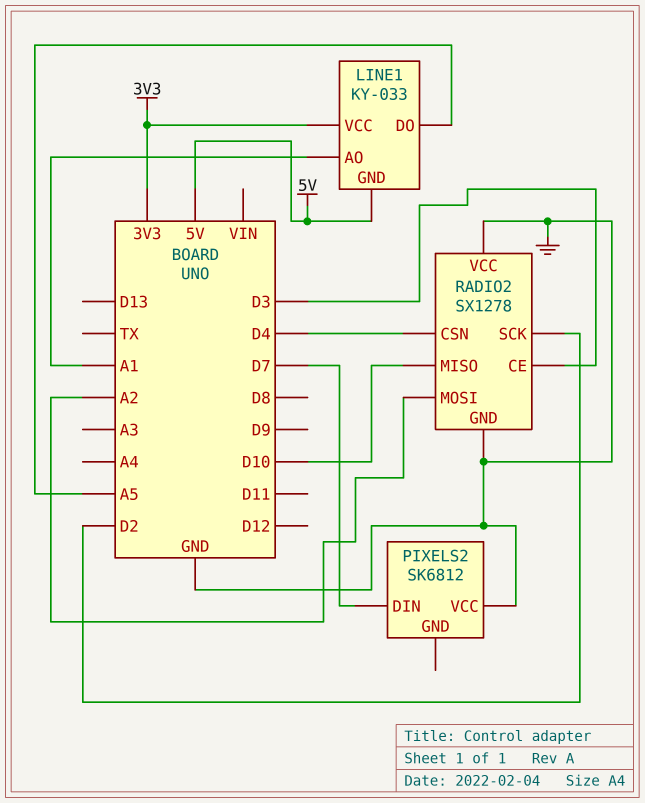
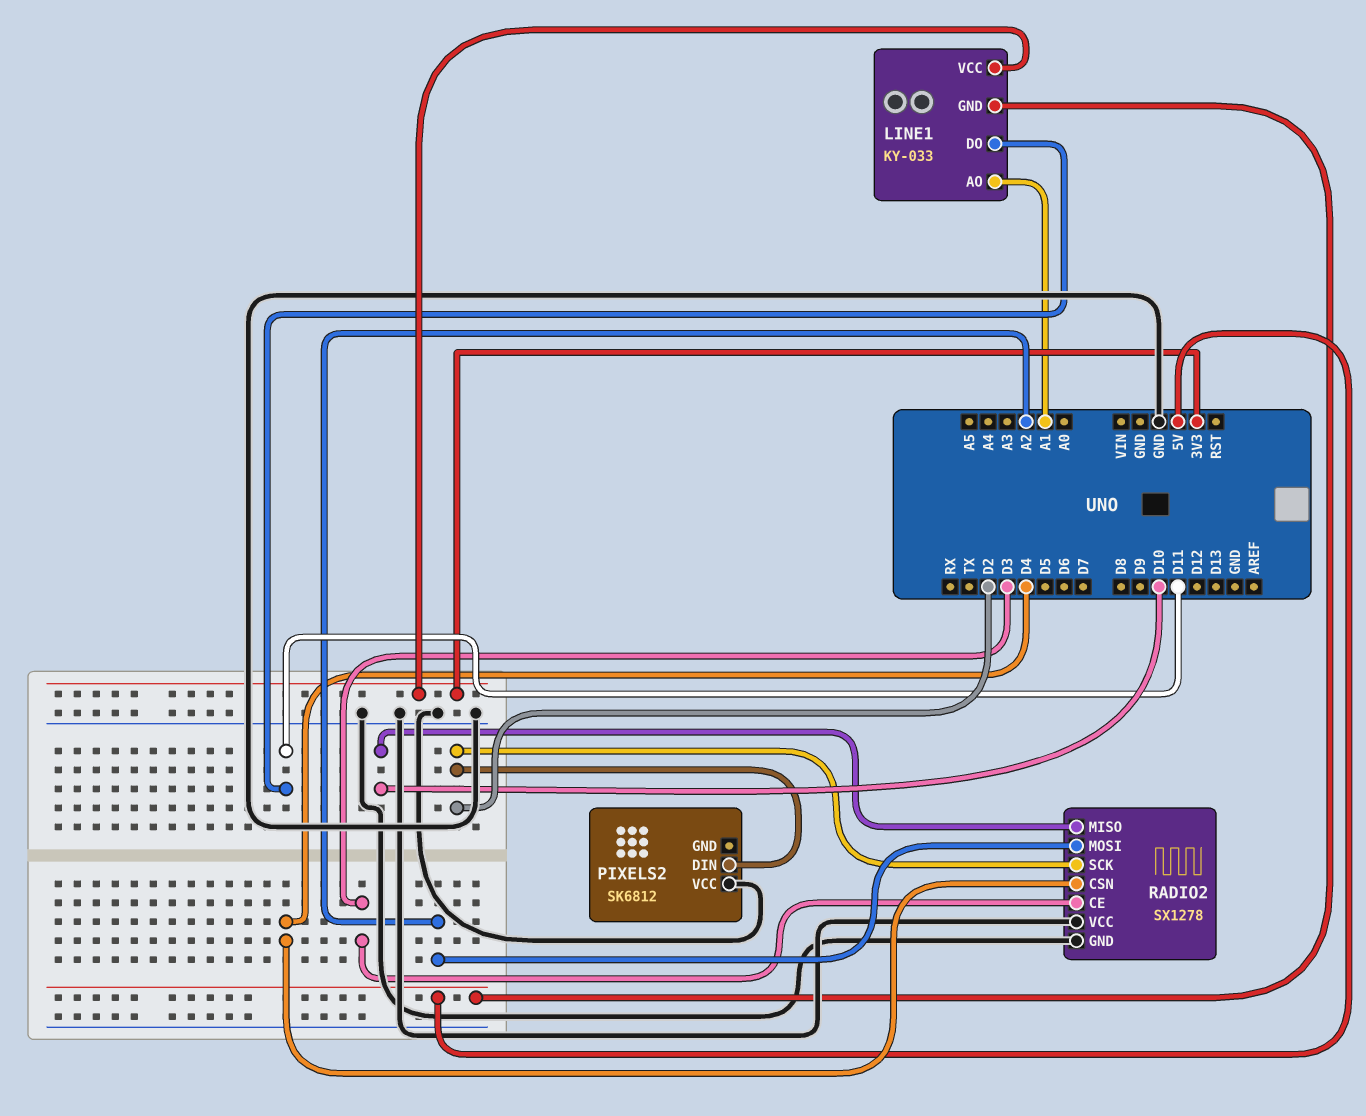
LINE1 pin DO: A5 -> D11
PIXELS2 pin DIN: D7 -> D2

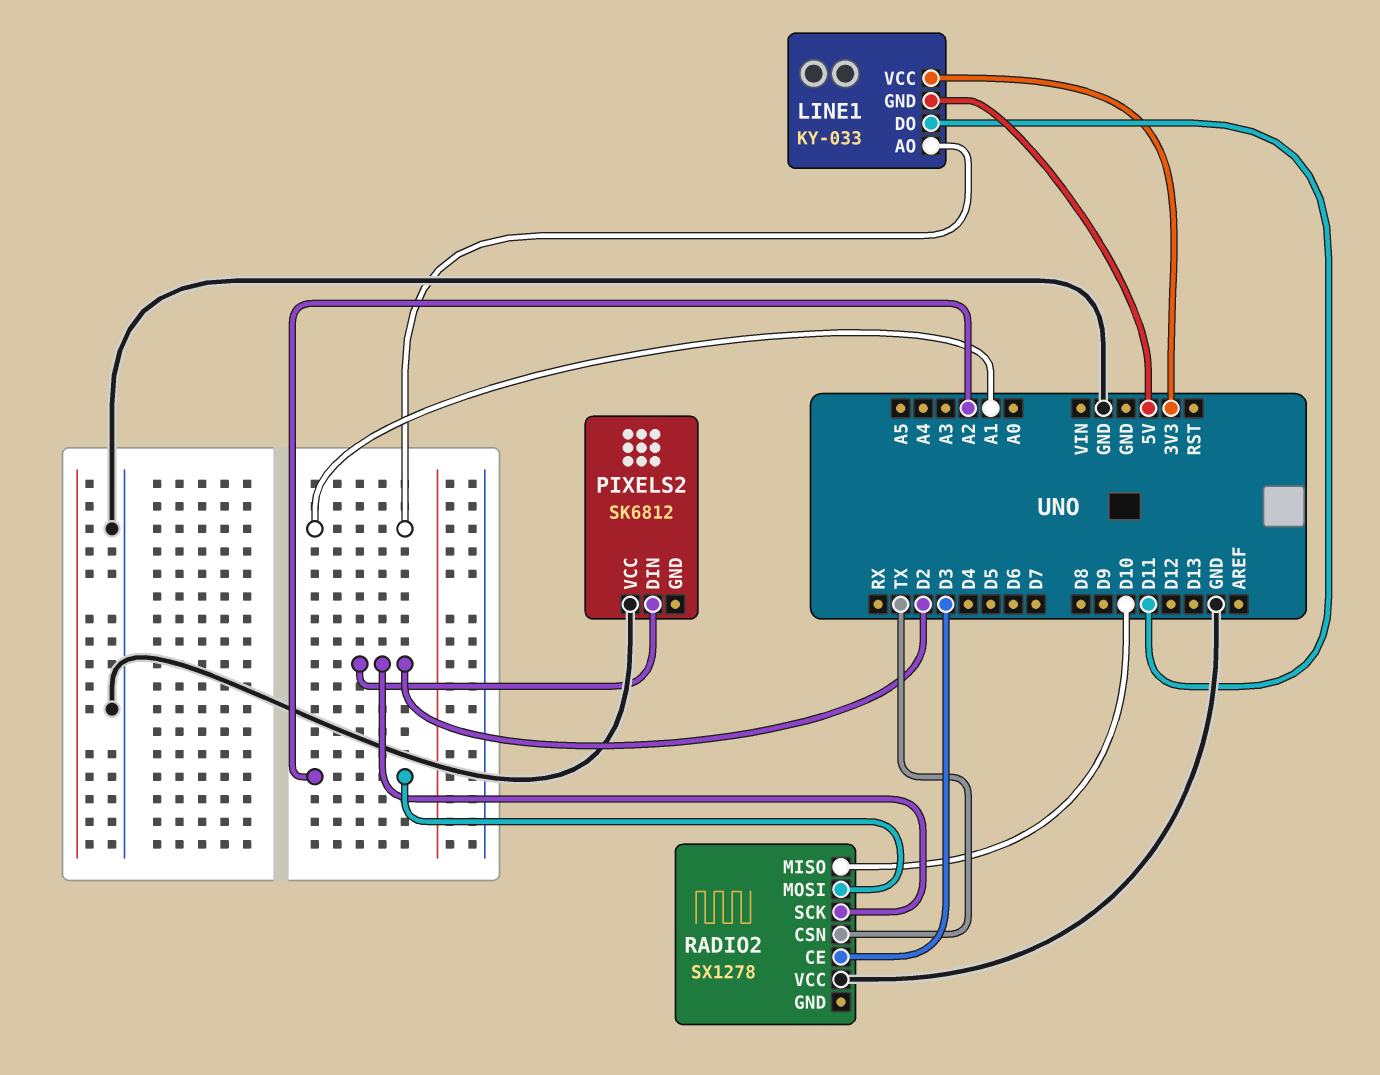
RADIO2 pin CSN: D4 -> TX
RADIO2 pin GND: GND -> none

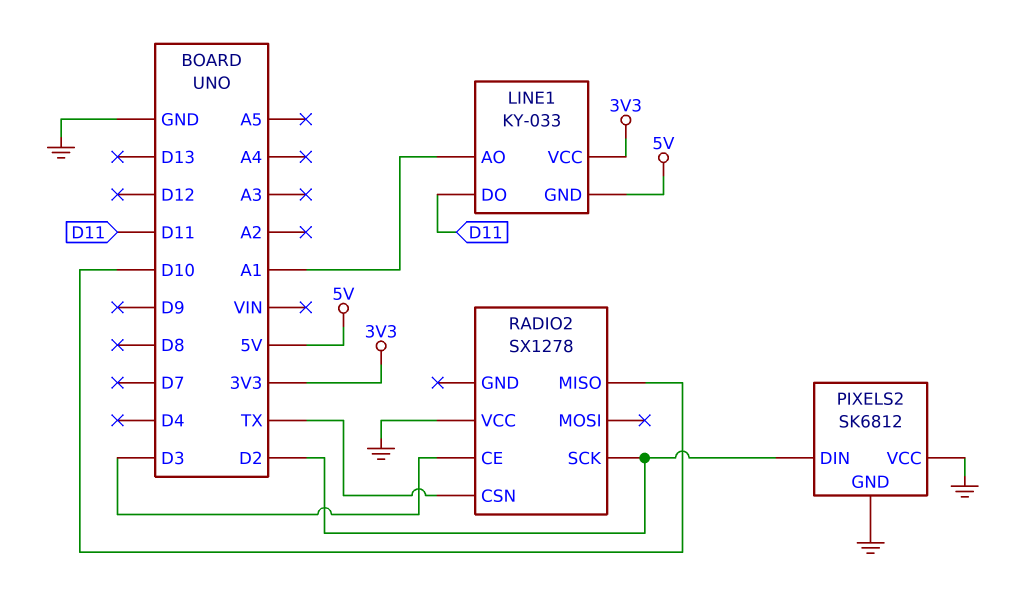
PIXELS2 pin GND: none -> GND
RADIO2 pin MOSI: A2 -> none

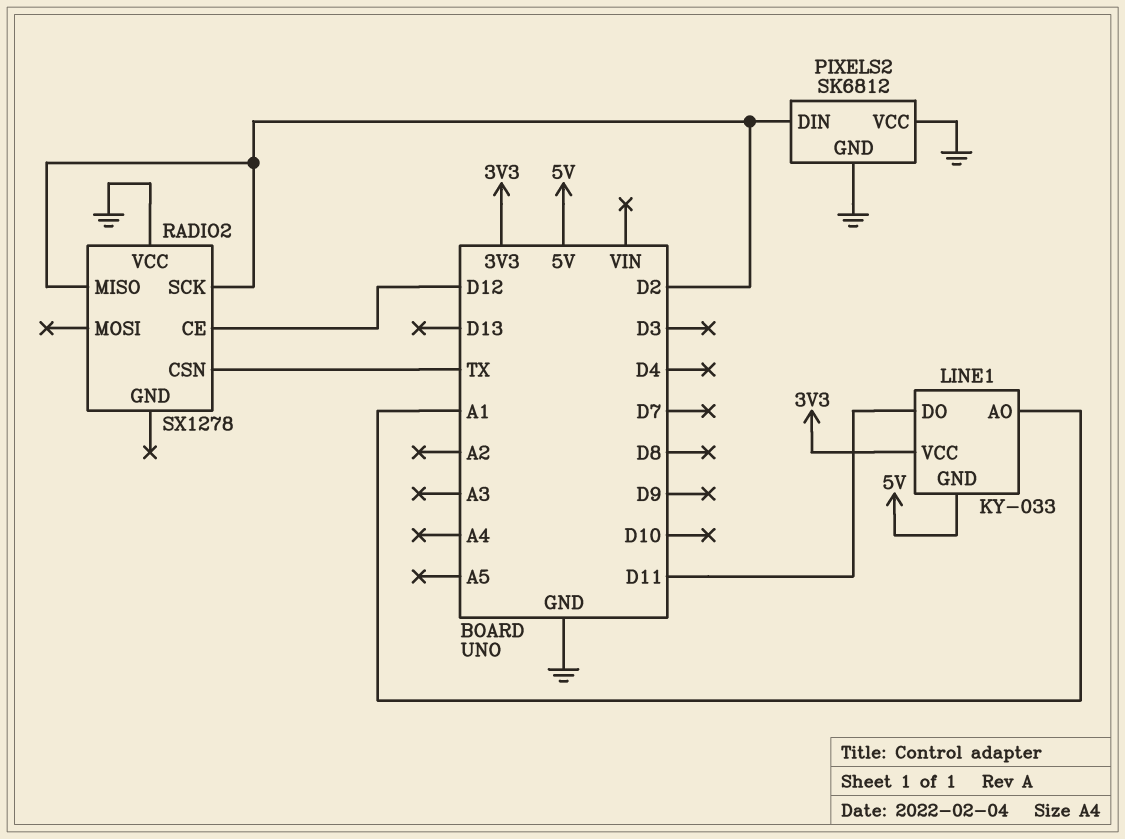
RADIO2 pin CE: D3 -> D12
RADIO2 pin MISO: D10 -> D2

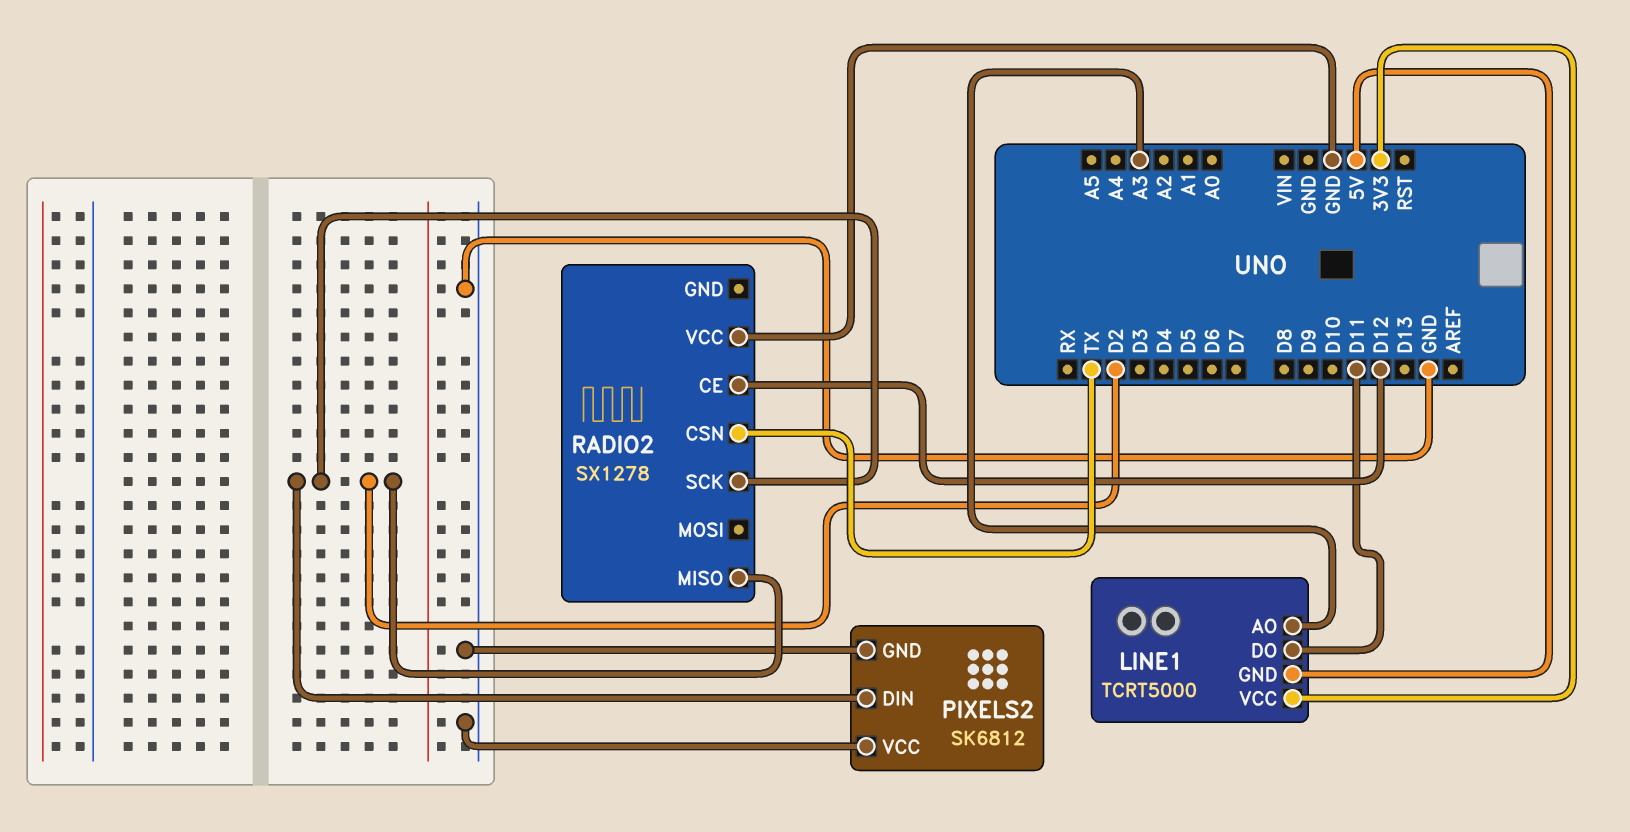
LINE1: KY-033 -> TCRT5000
LINE1 pin AO: A1 -> A3

